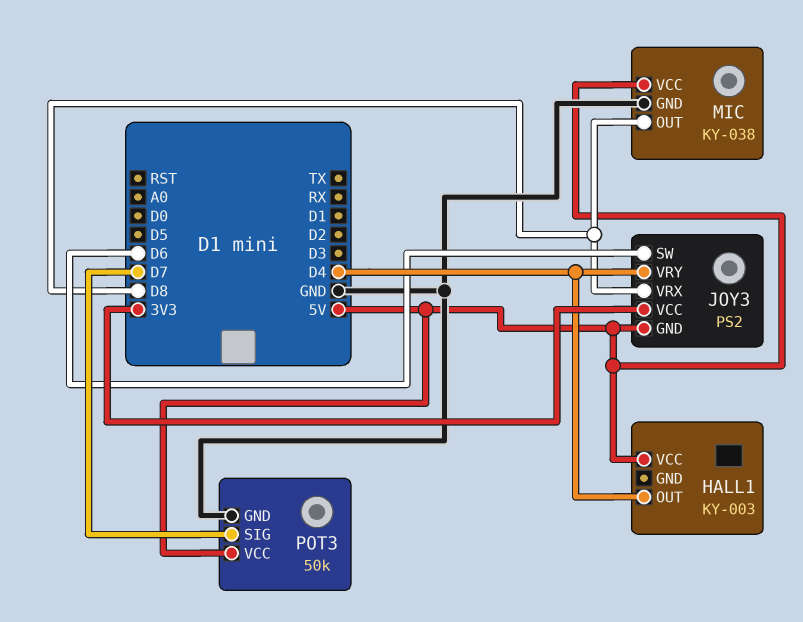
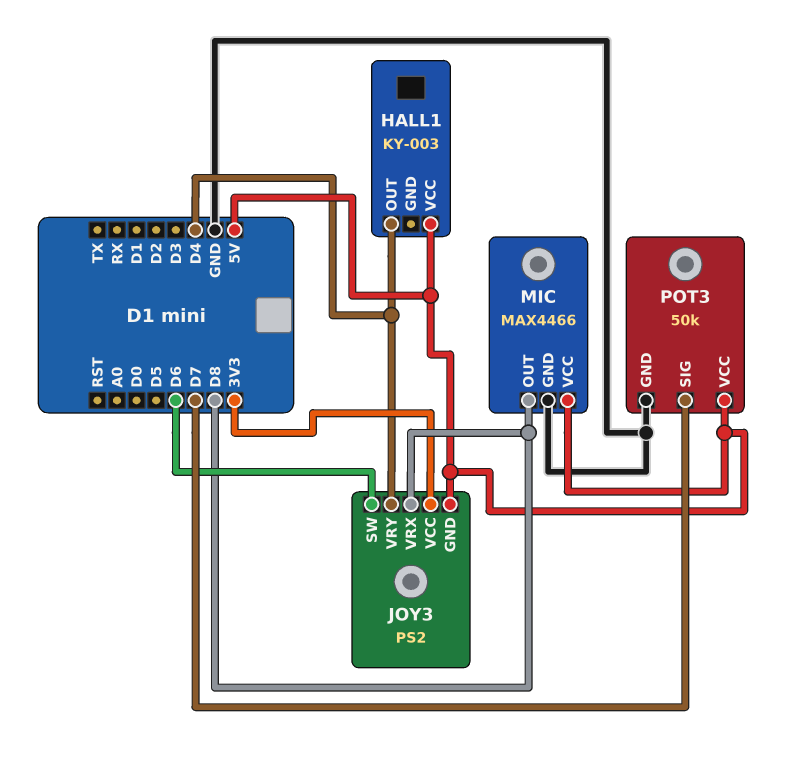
MIC: KY-038 -> MAX4466

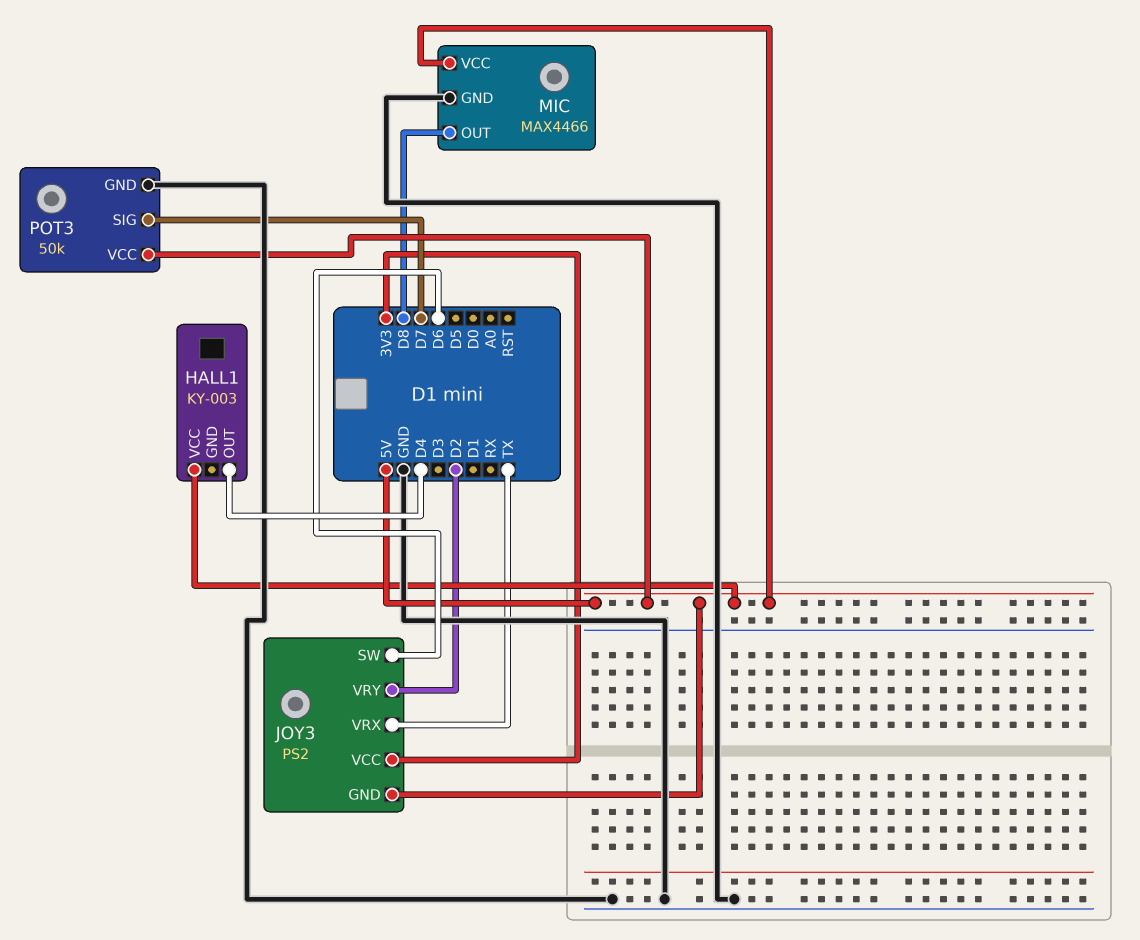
JOY3 pin VRX: D8 -> TX
JOY3 pin VRY: D4 -> D2

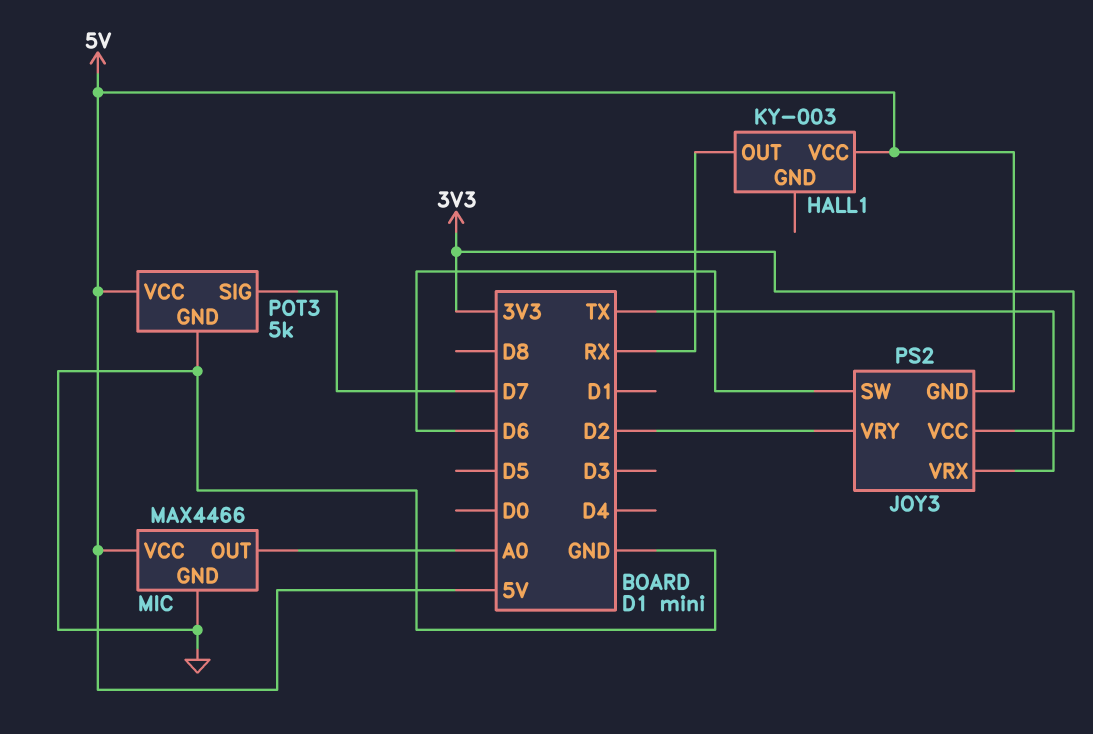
HALL1 pin OUT: D4 -> RX
MIC pin OUT: D8 -> A0
POT3: 50k -> 5k

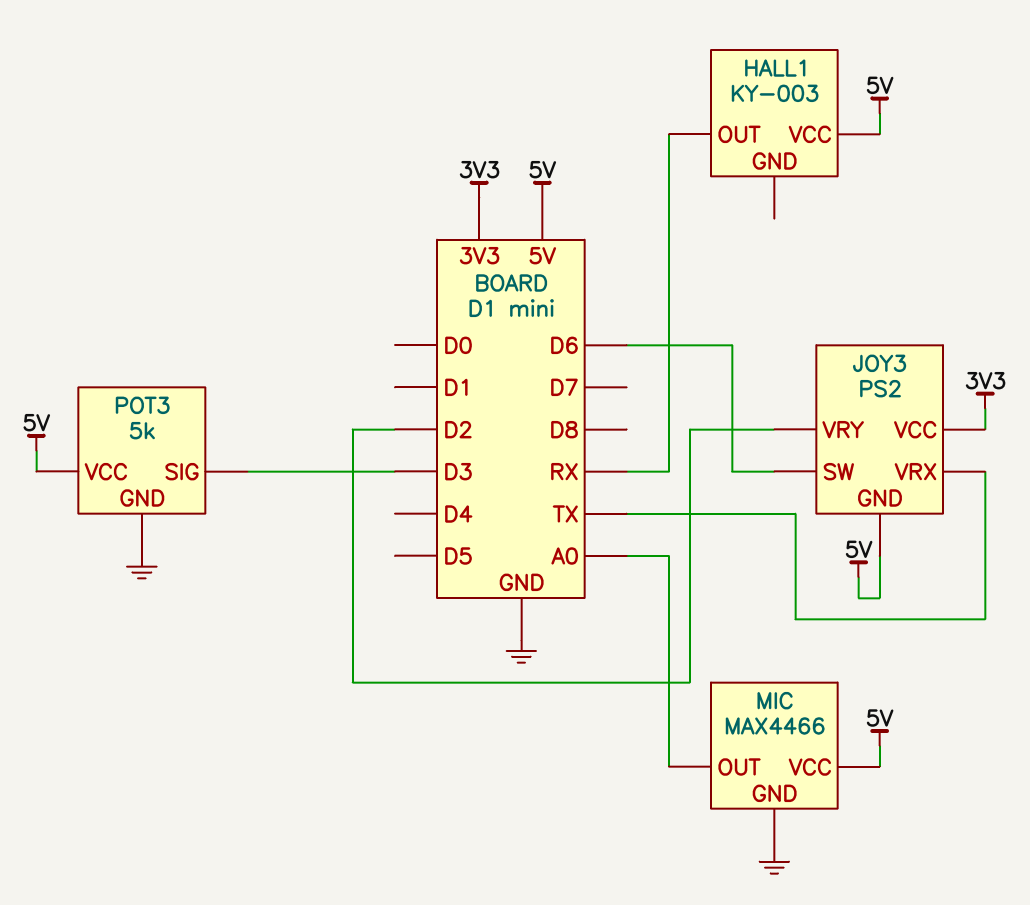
POT3 pin SIG: D7 -> D3

